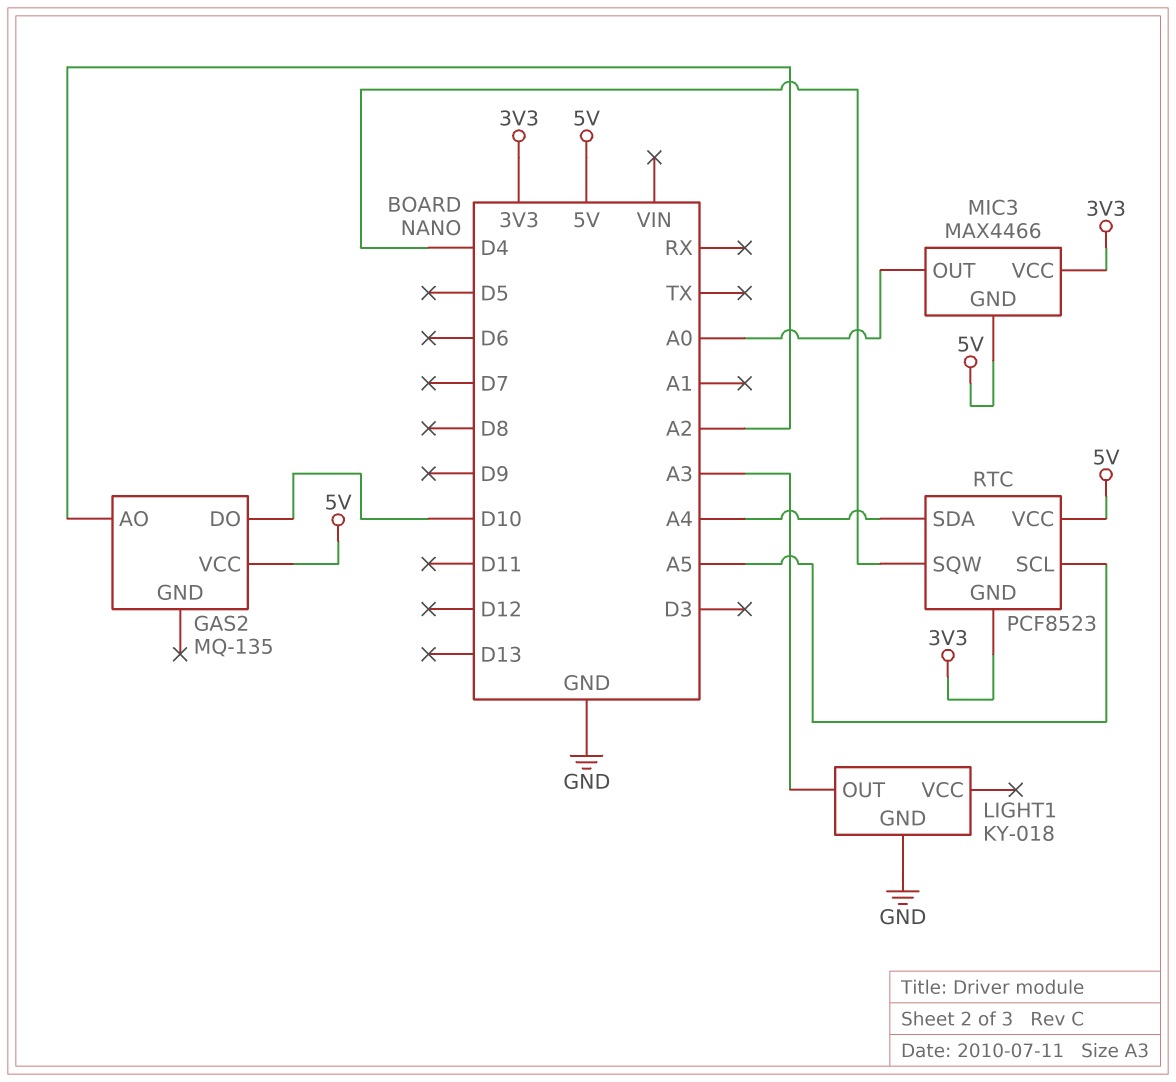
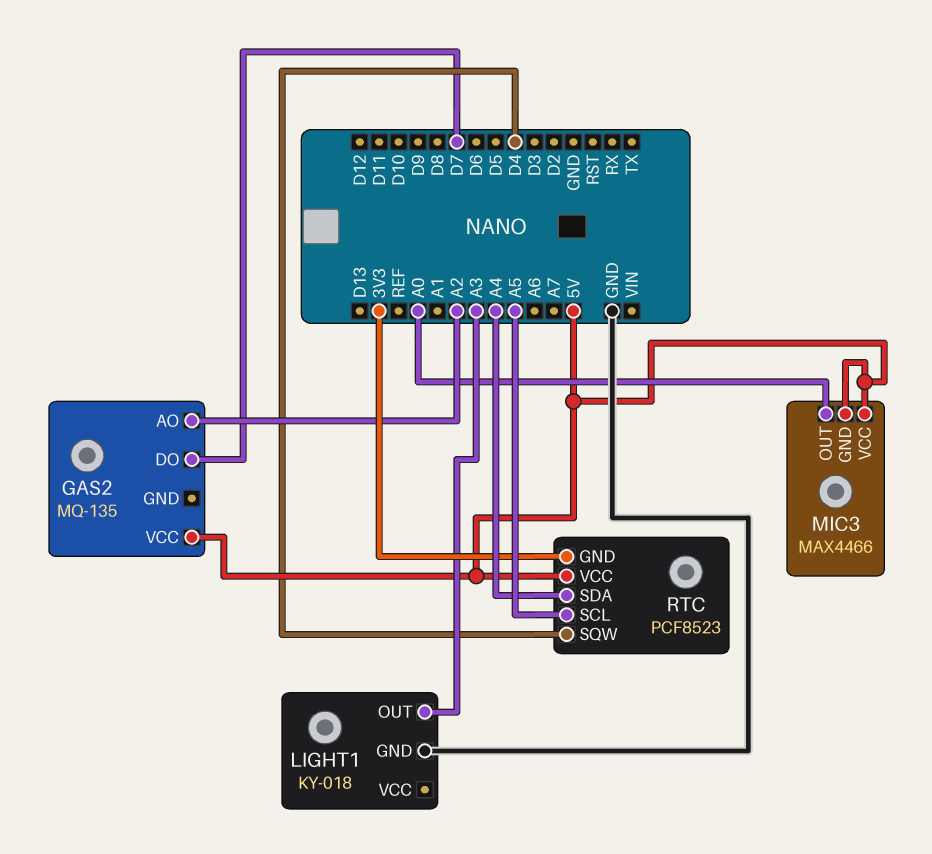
GAS2 pin DO: D10 -> D7
MIC3 pin VCC: 3V3 -> 5V

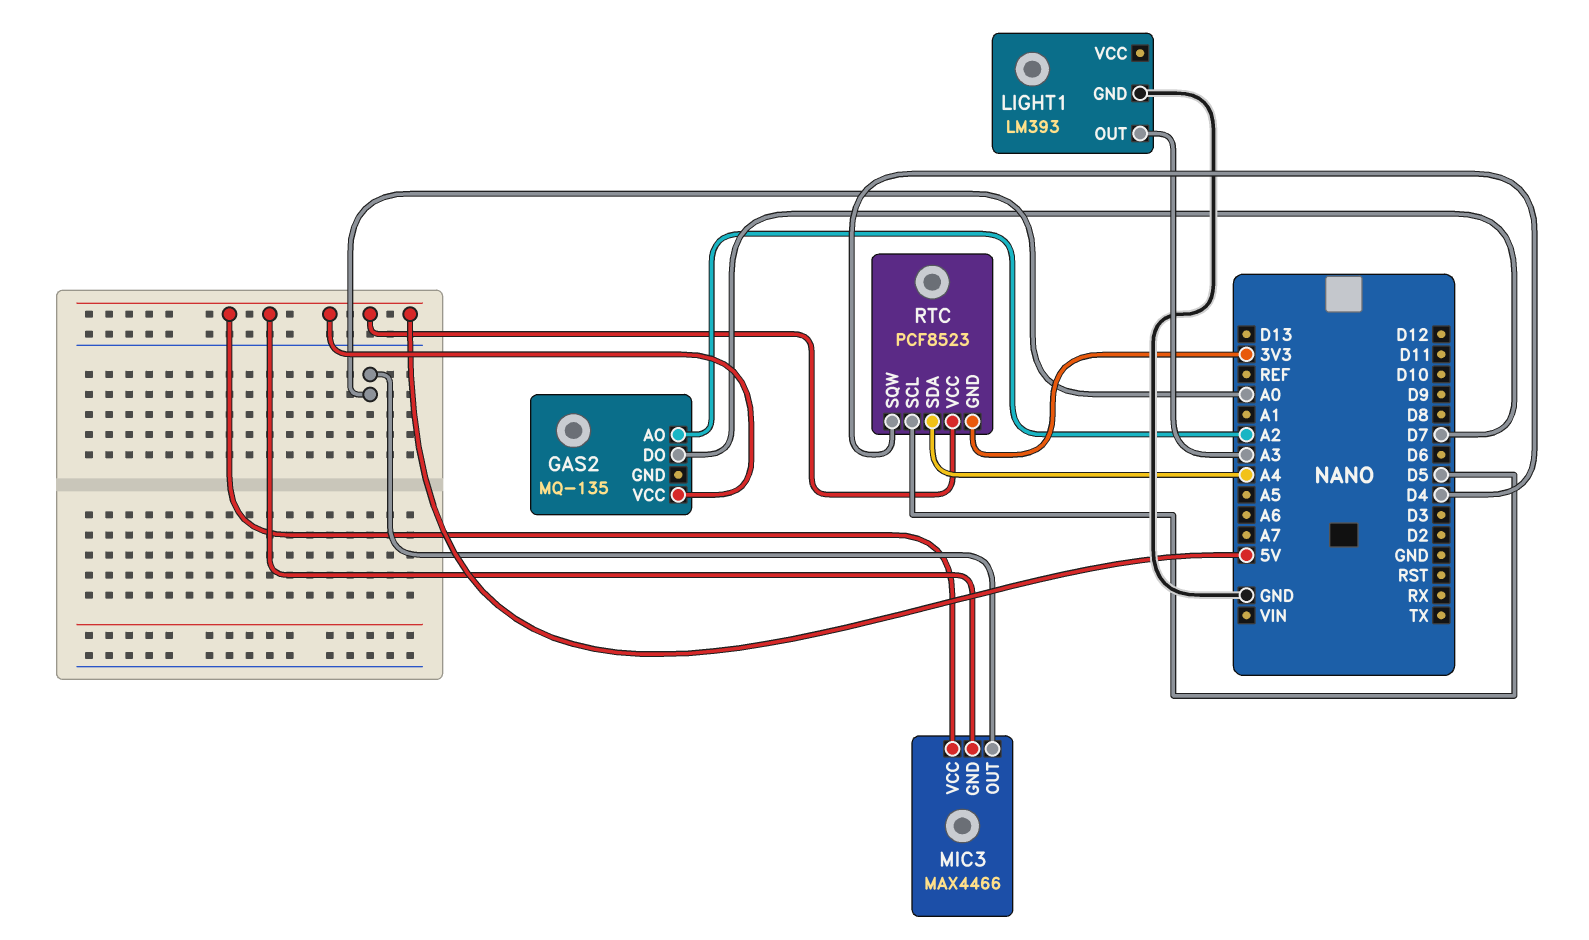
LIGHT1: KY-018 -> LM393
RTC pin SCL: A5 -> D5

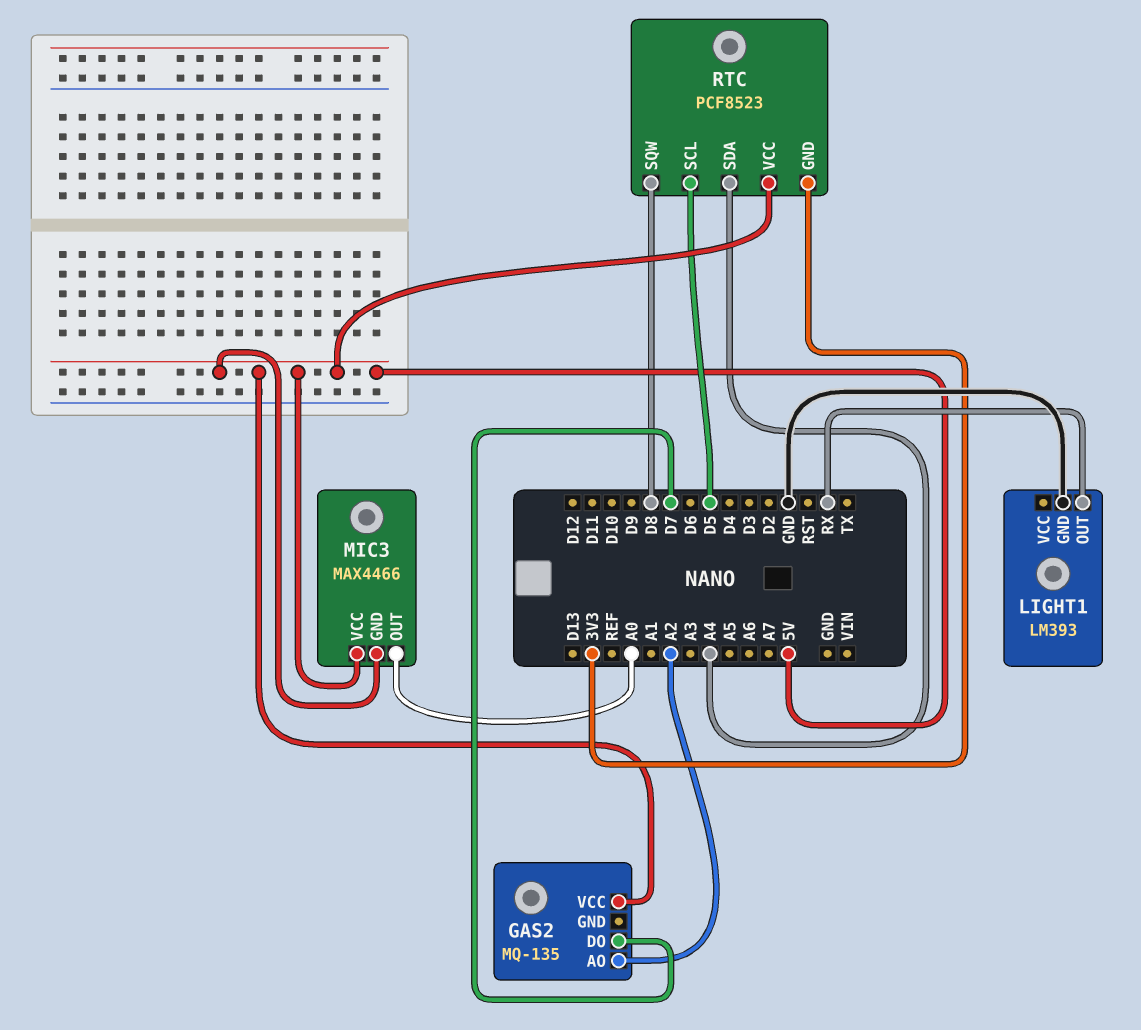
LIGHT1 pin OUT: A3 -> RX
RTC pin SQW: D4 -> D8

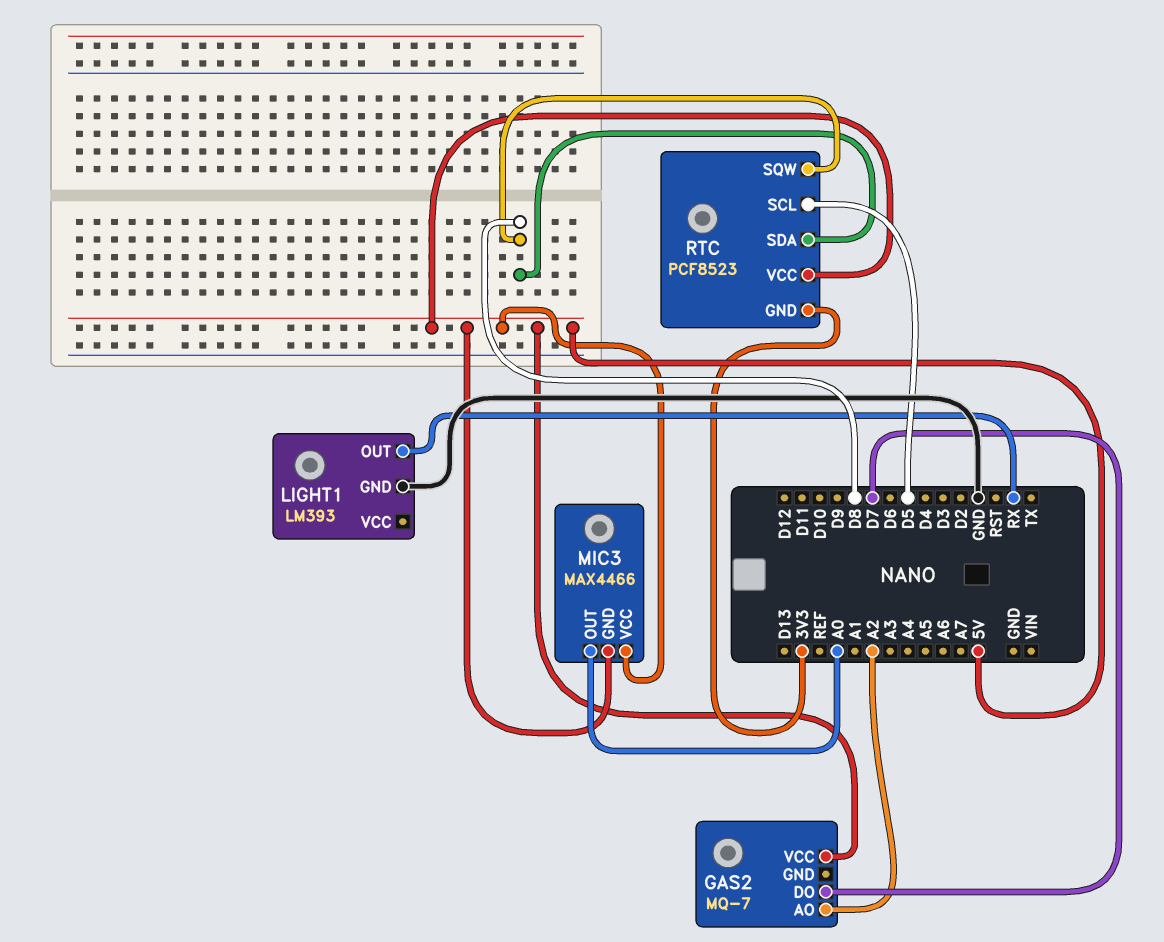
GAS2: MQ-135 -> MQ-7
RTC pin SDA: A4 -> D8

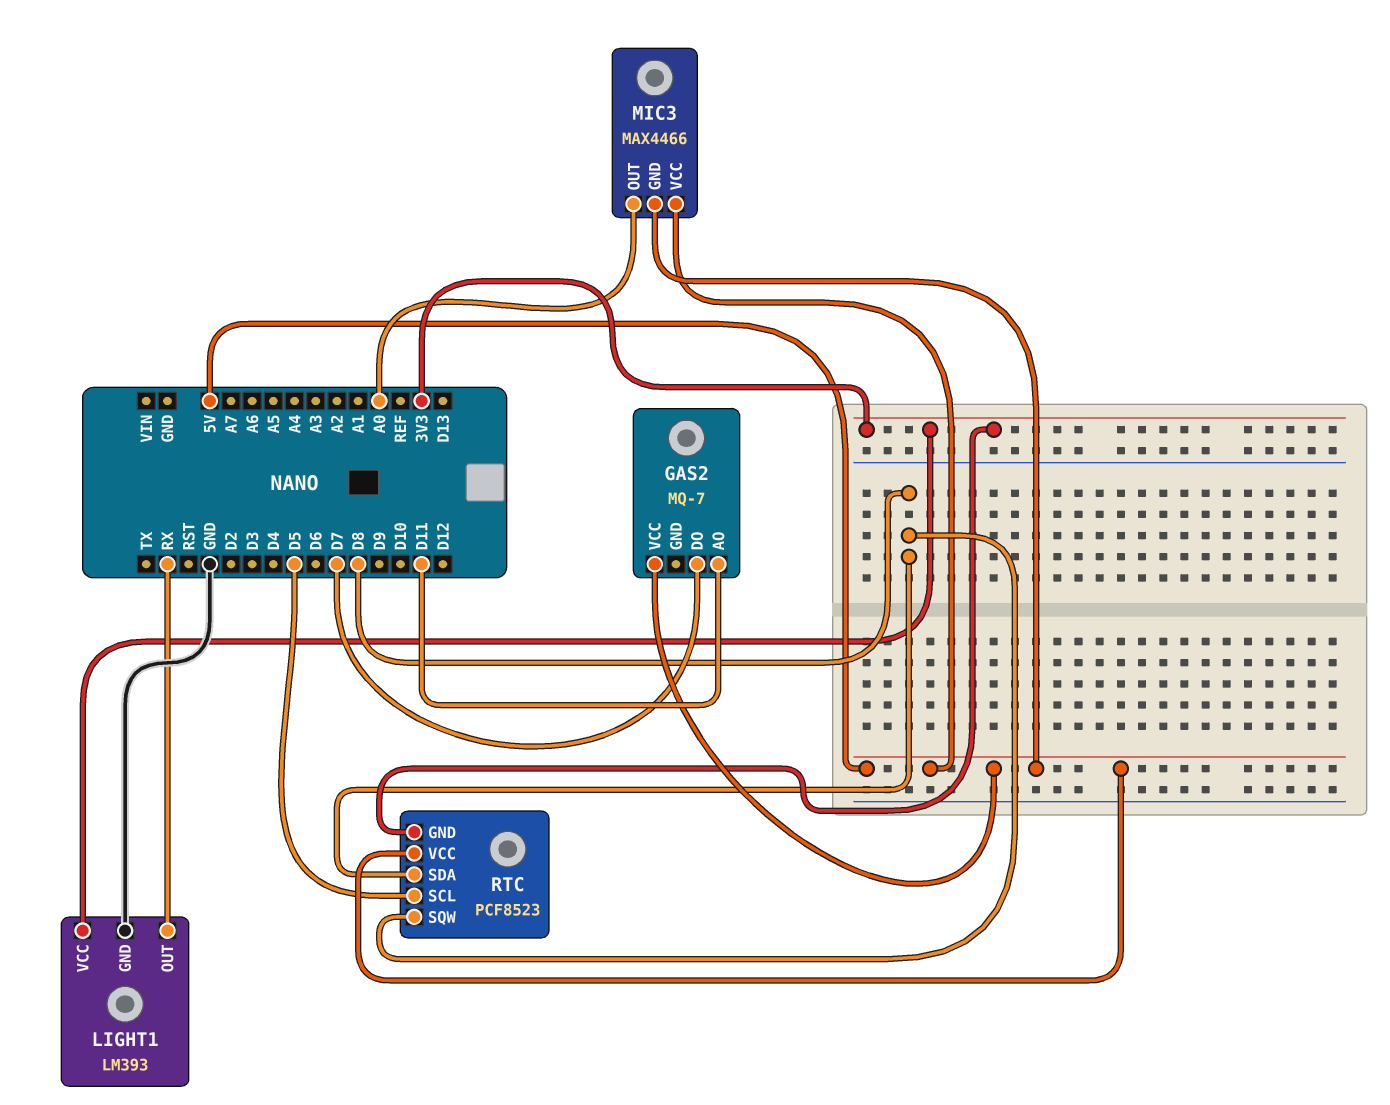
GAS2 pin AO: A2 -> D11
LIGHT1 pin VCC: none -> 3V3

